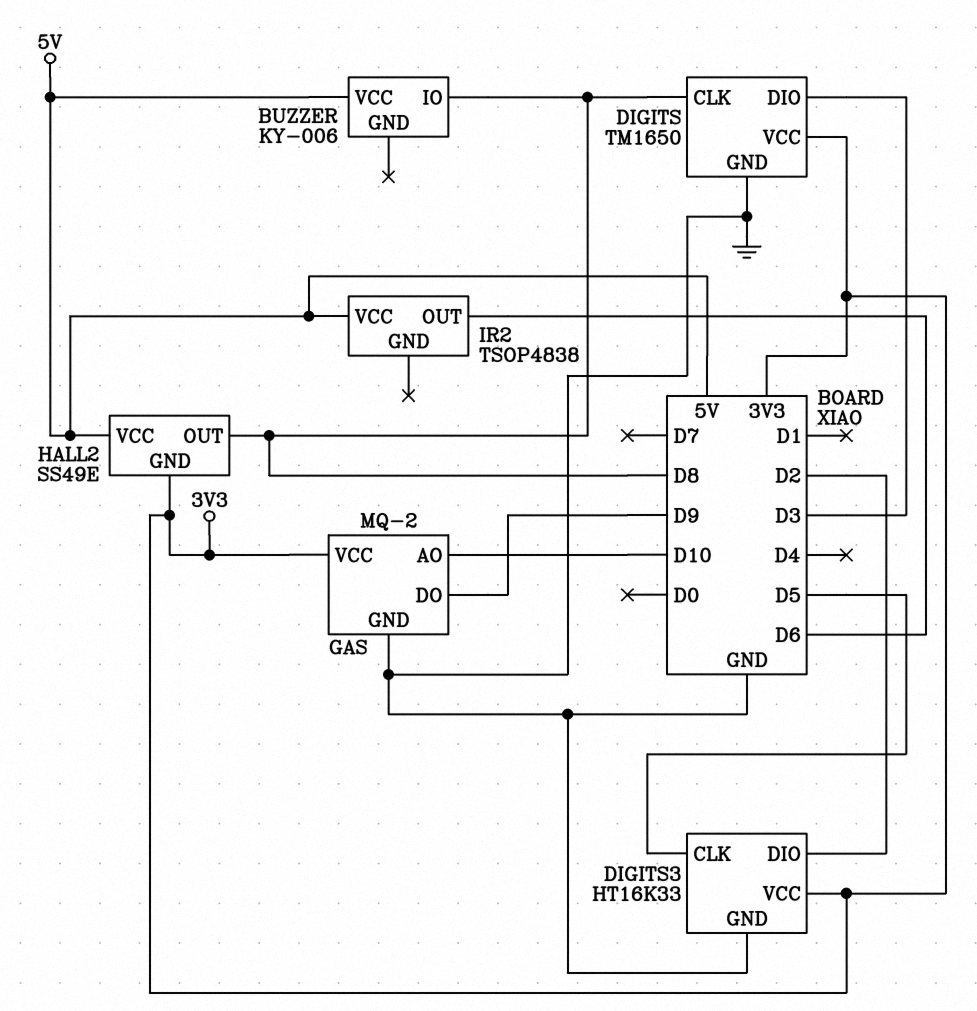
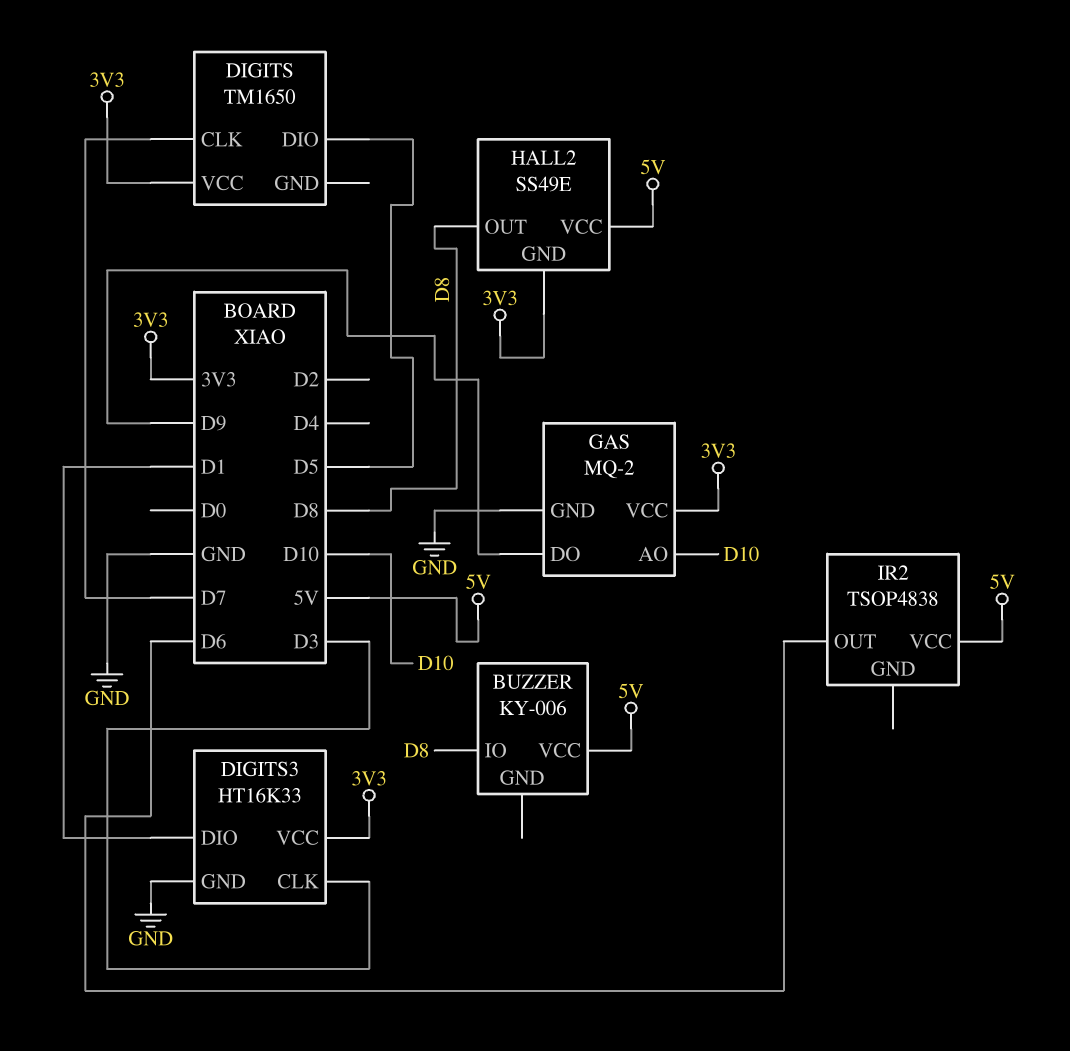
DIGITS pin CLK: D8 -> D7
DIGITS pin DIO: D3 -> D5
DIGITS pin GND: GND -> none
DIGITS3 pin CLK: D5 -> D3
DIGITS3 pin DIO: D2 -> D1

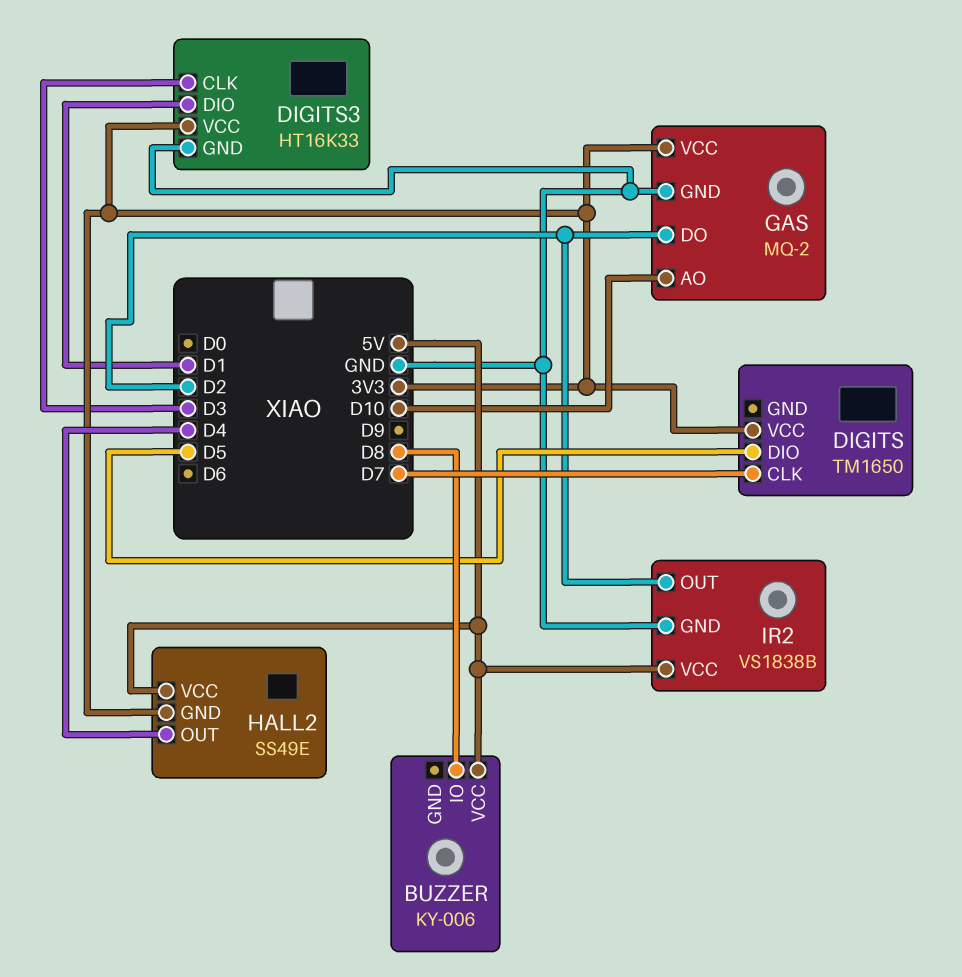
GAS pin DO: D9 -> D2
HALL2 pin OUT: D8 -> D4
IR2: TSOP4838 -> VS1838B
IR2 pin GND: none -> GND
IR2 pin OUT: D6 -> D2

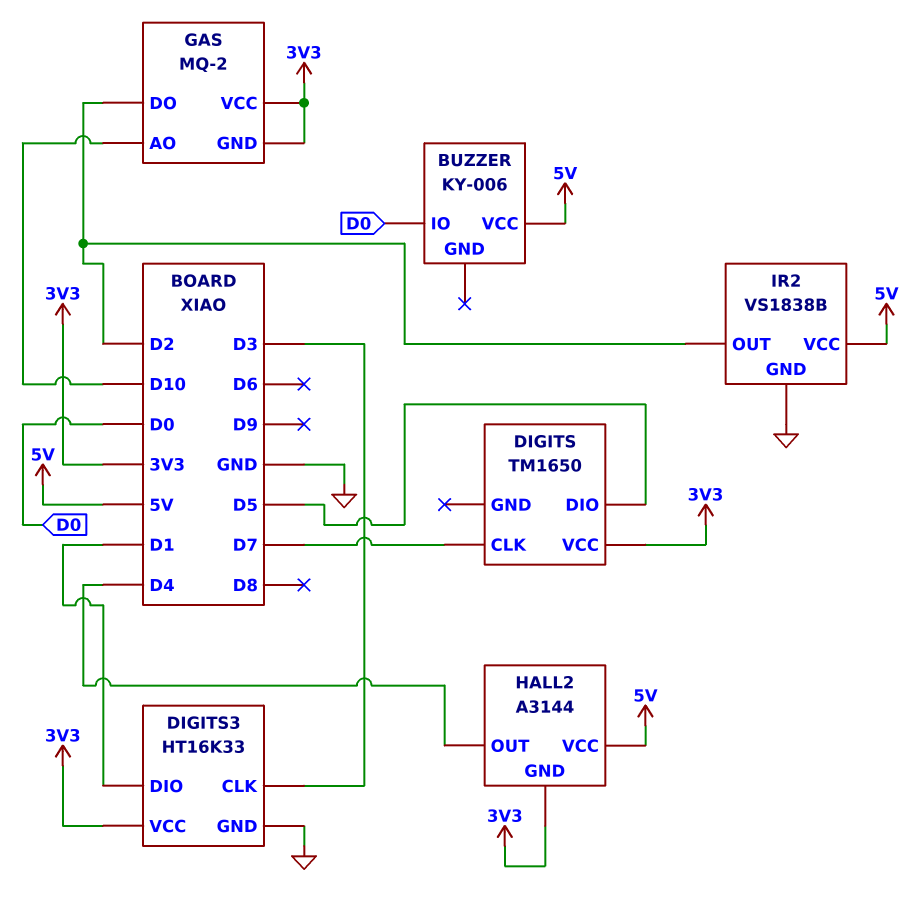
BUZZER pin IO: D8 -> D0
GAS pin GND: GND -> 3V3
HALL2: SS49E -> A3144

